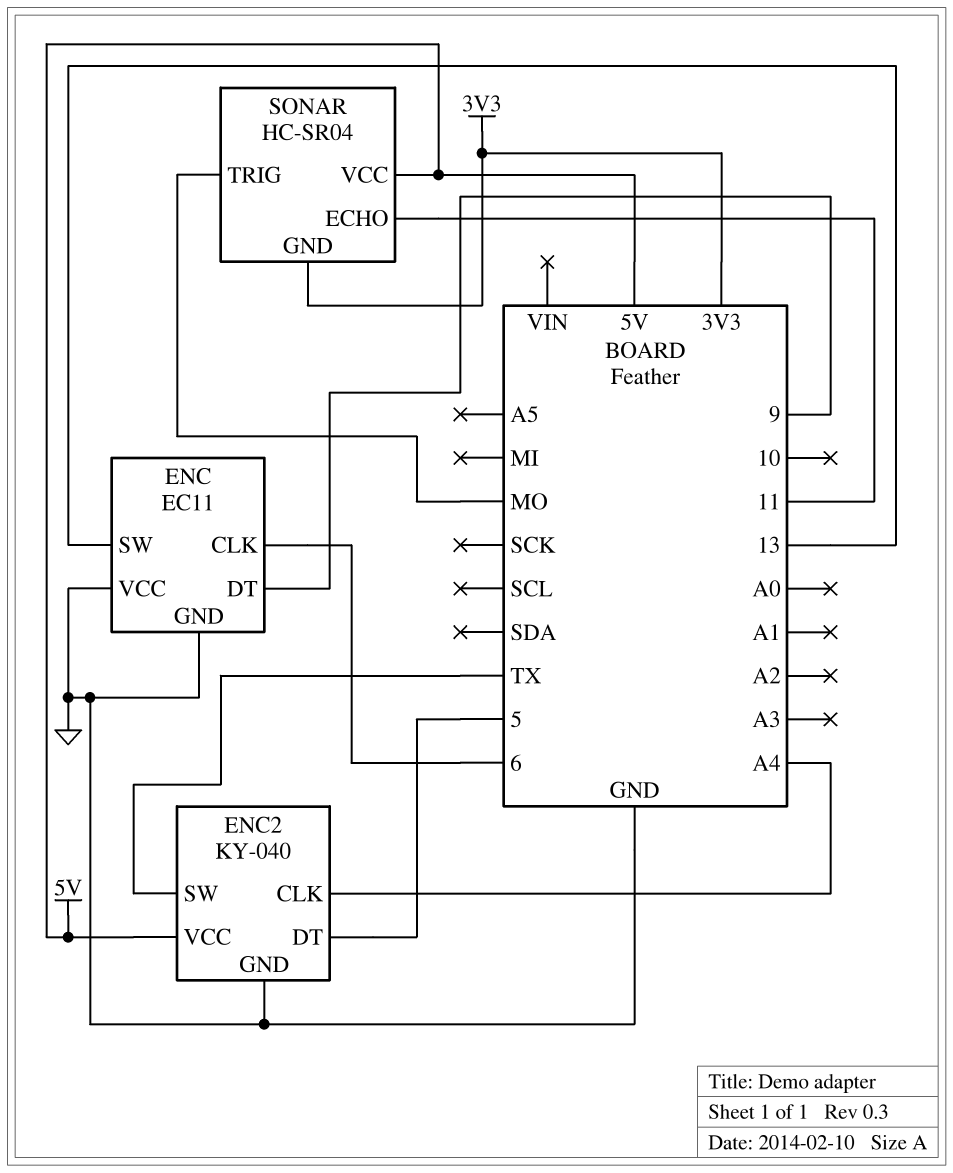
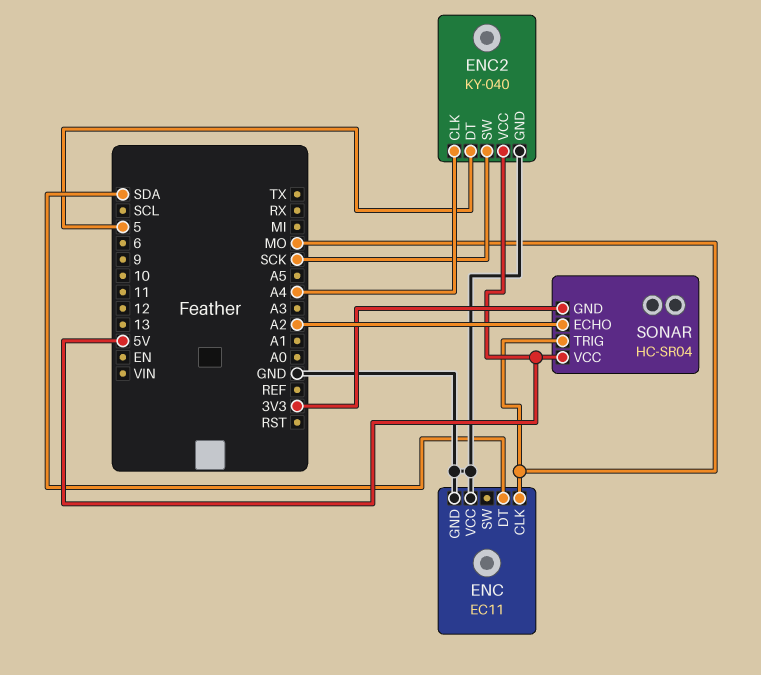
ENC pin CLK: 6 -> MO
ENC pin DT: 9 -> SDA
ENC pin SW: 13 -> none
ENC2 pin SW: TX -> SCK
SONAR pin ECHO: 11 -> A2

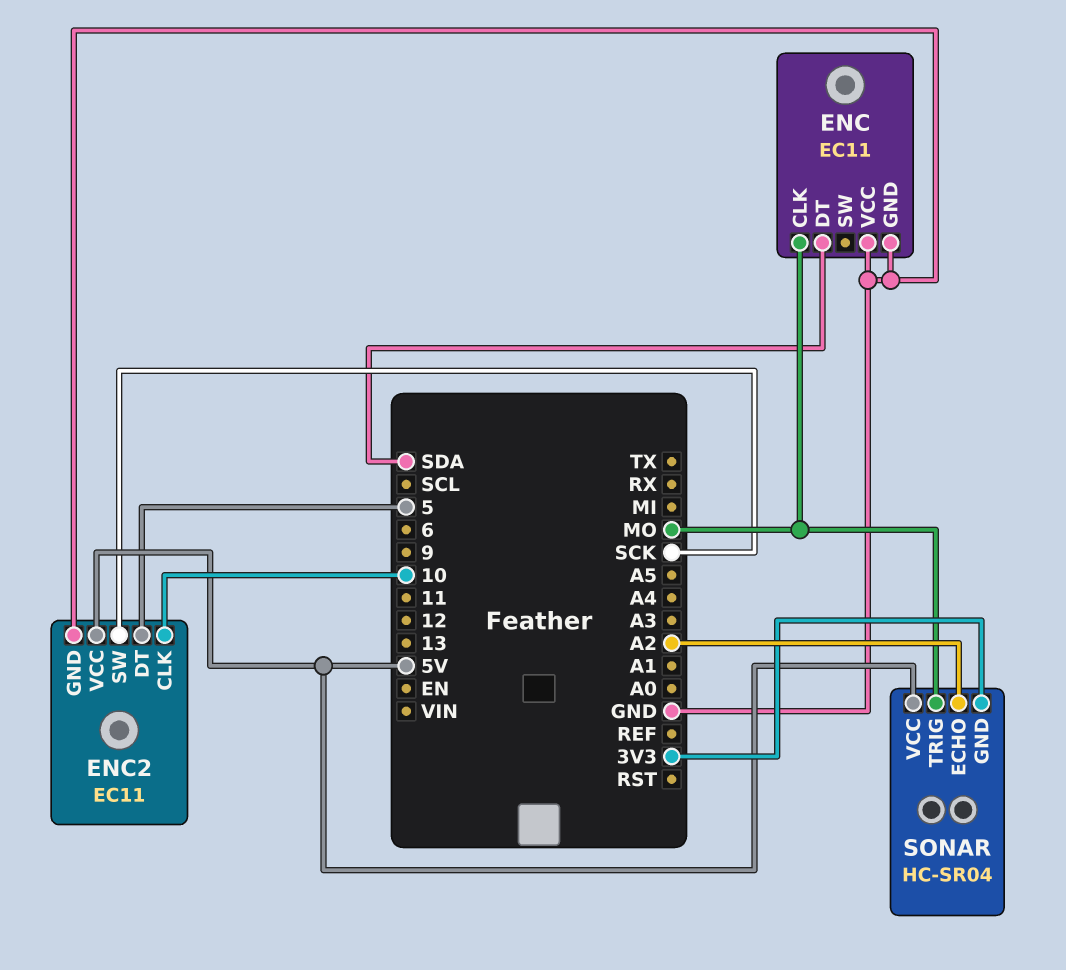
ENC2: KY-040 -> EC11
ENC2 pin CLK: A4 -> 10

